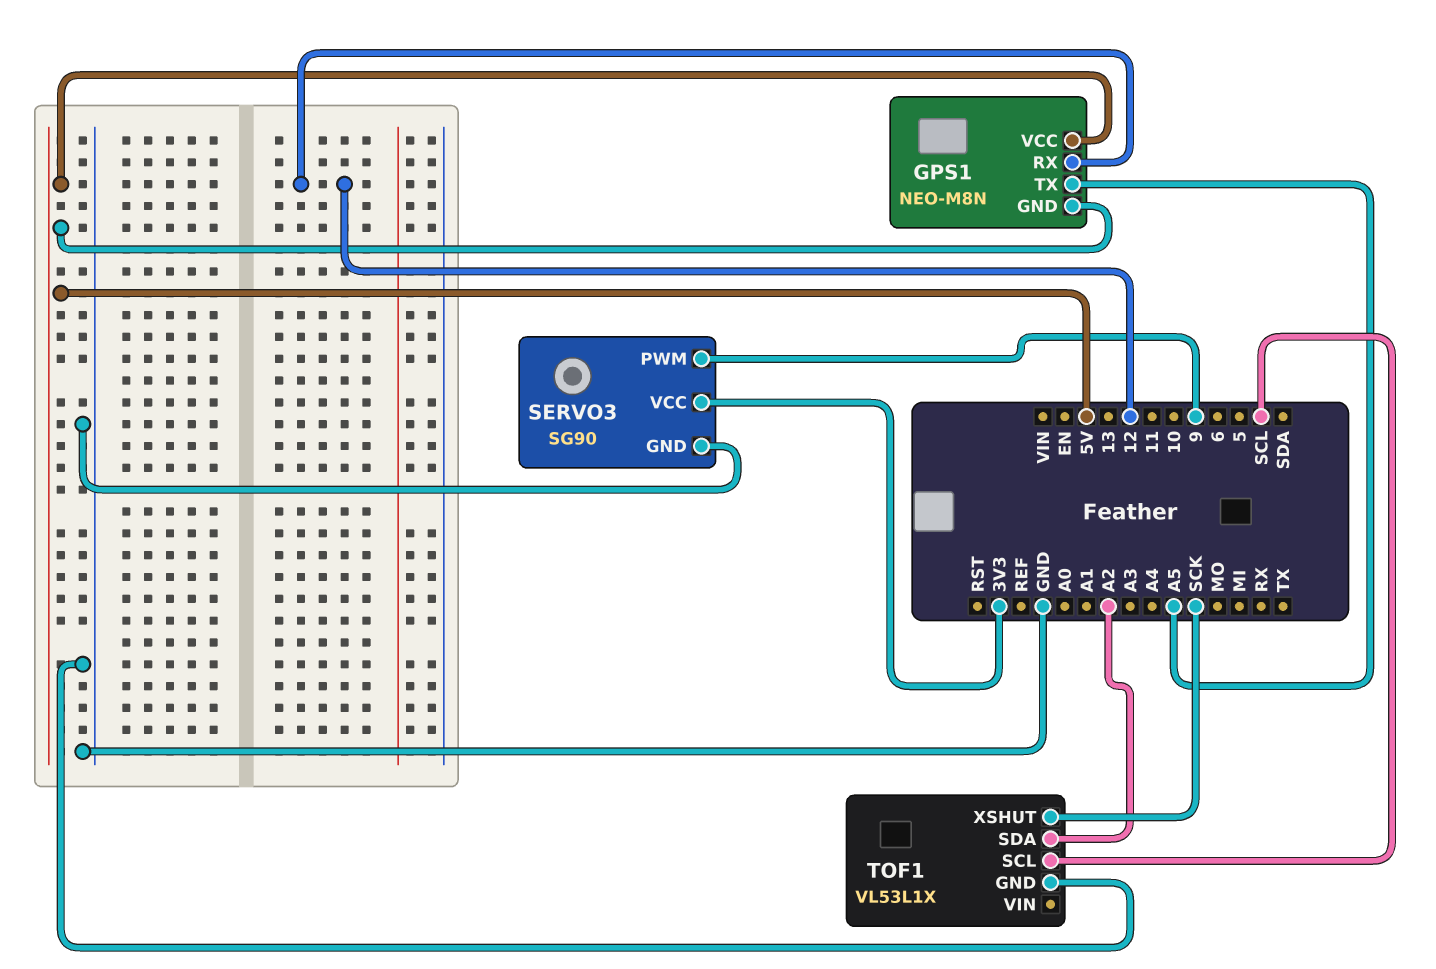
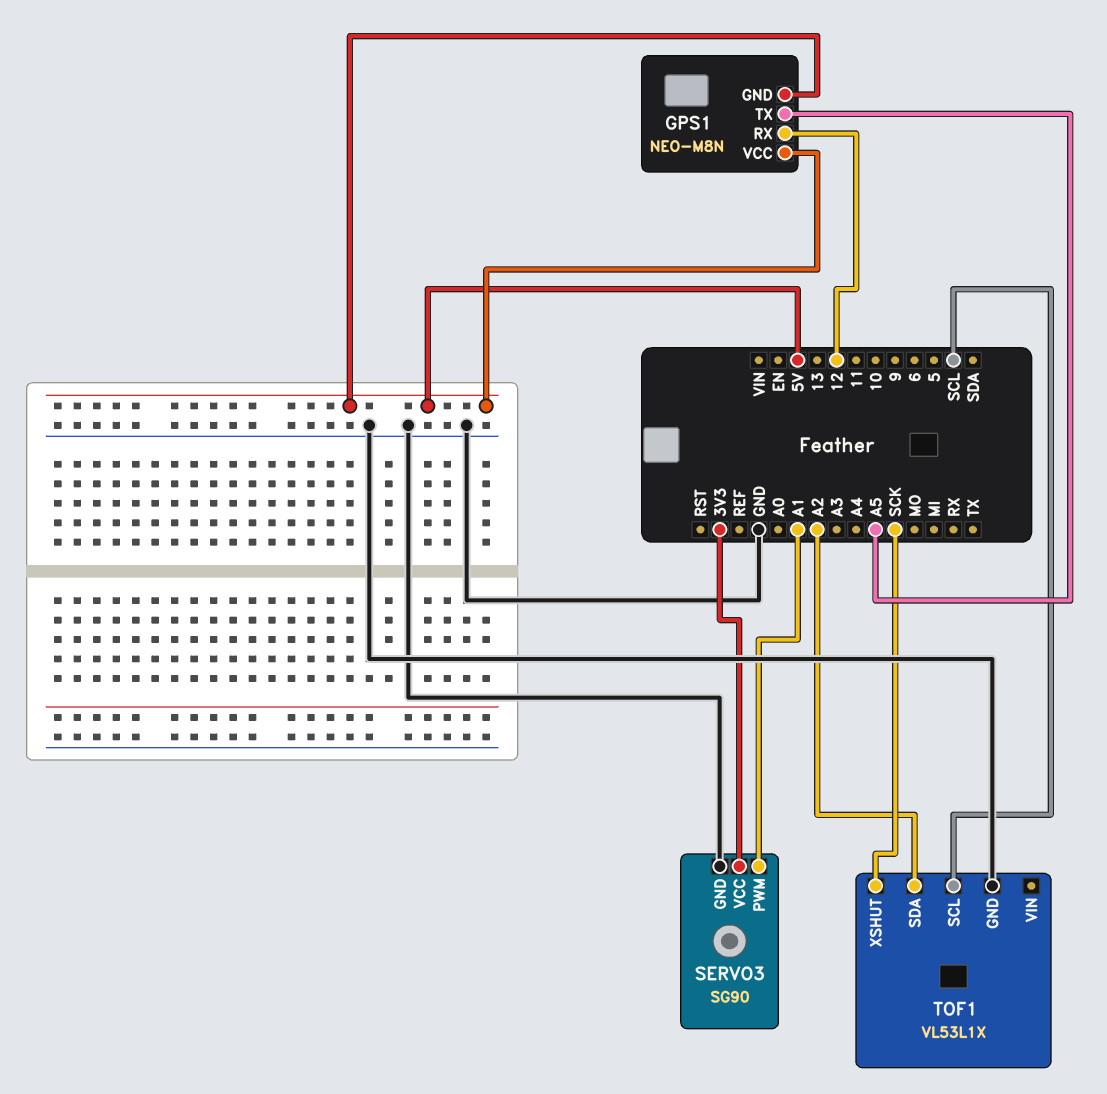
SERVO3 pin PWM: 9 -> A1

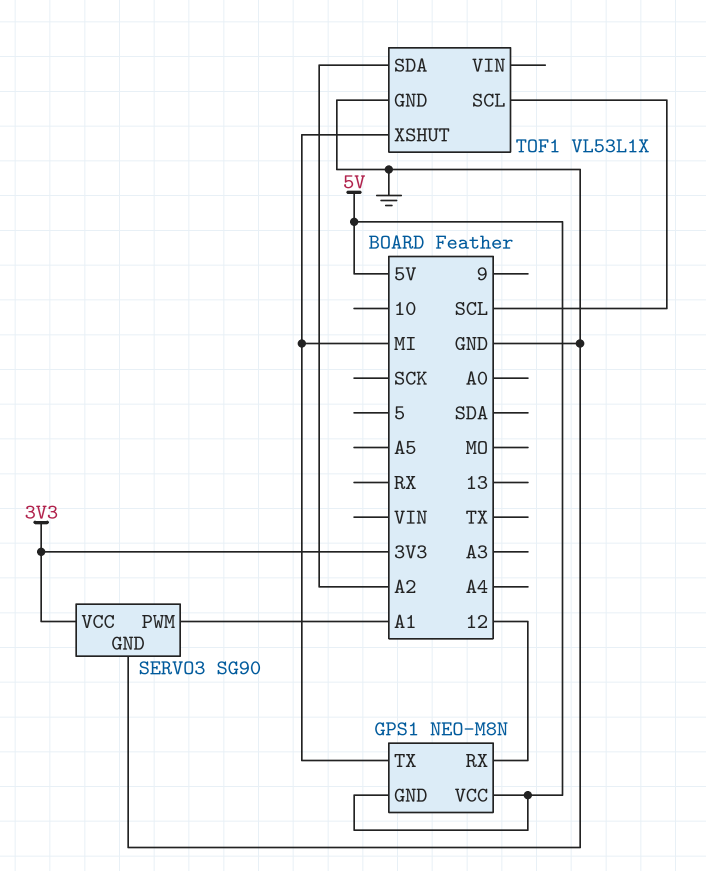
GPS1 pin TX: A5 -> MI
TOF1 pin XSHUT: SCK -> MI

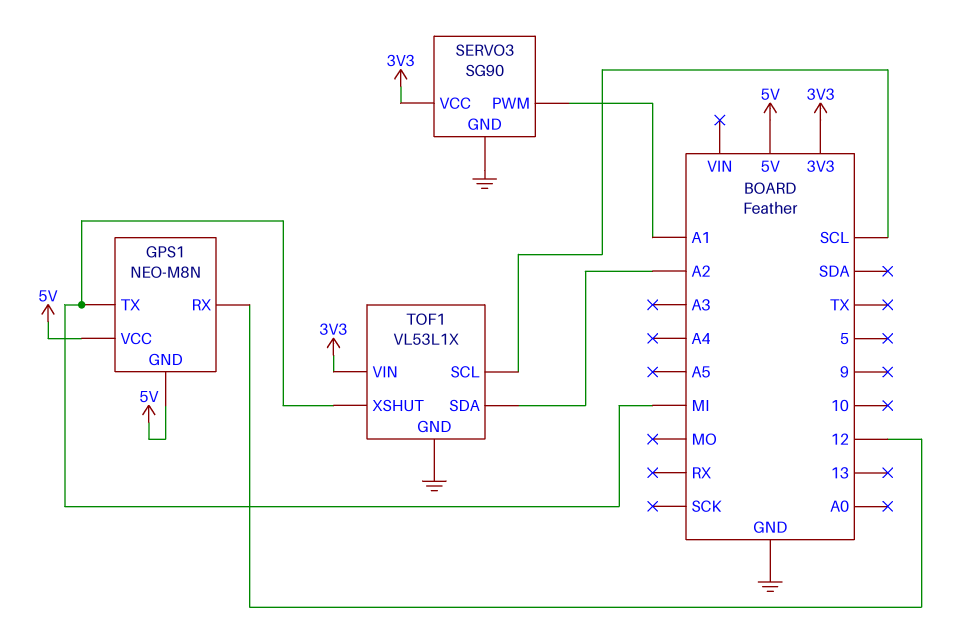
TOF1 pin VIN: none -> 3V3

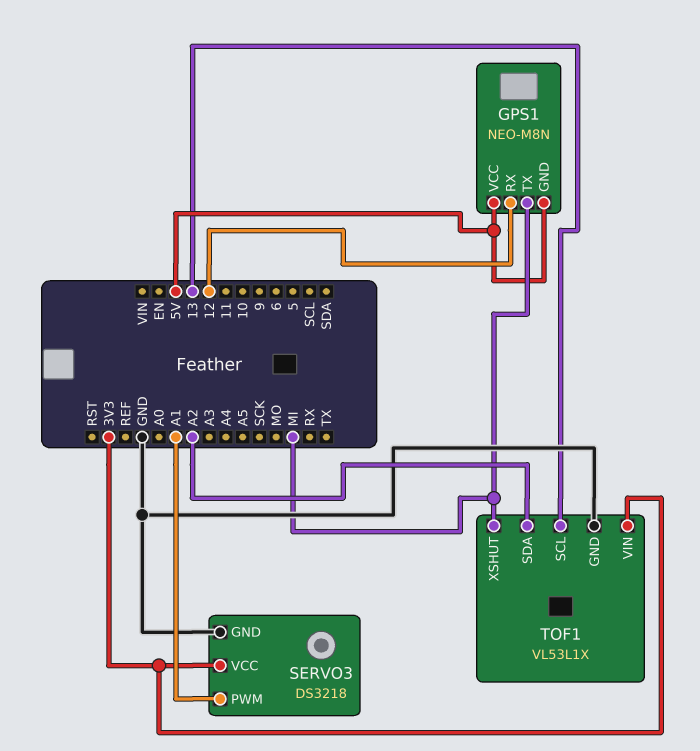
SERVO3: SG90 -> DS3218
TOF1 pin SCL: SCL -> 13

